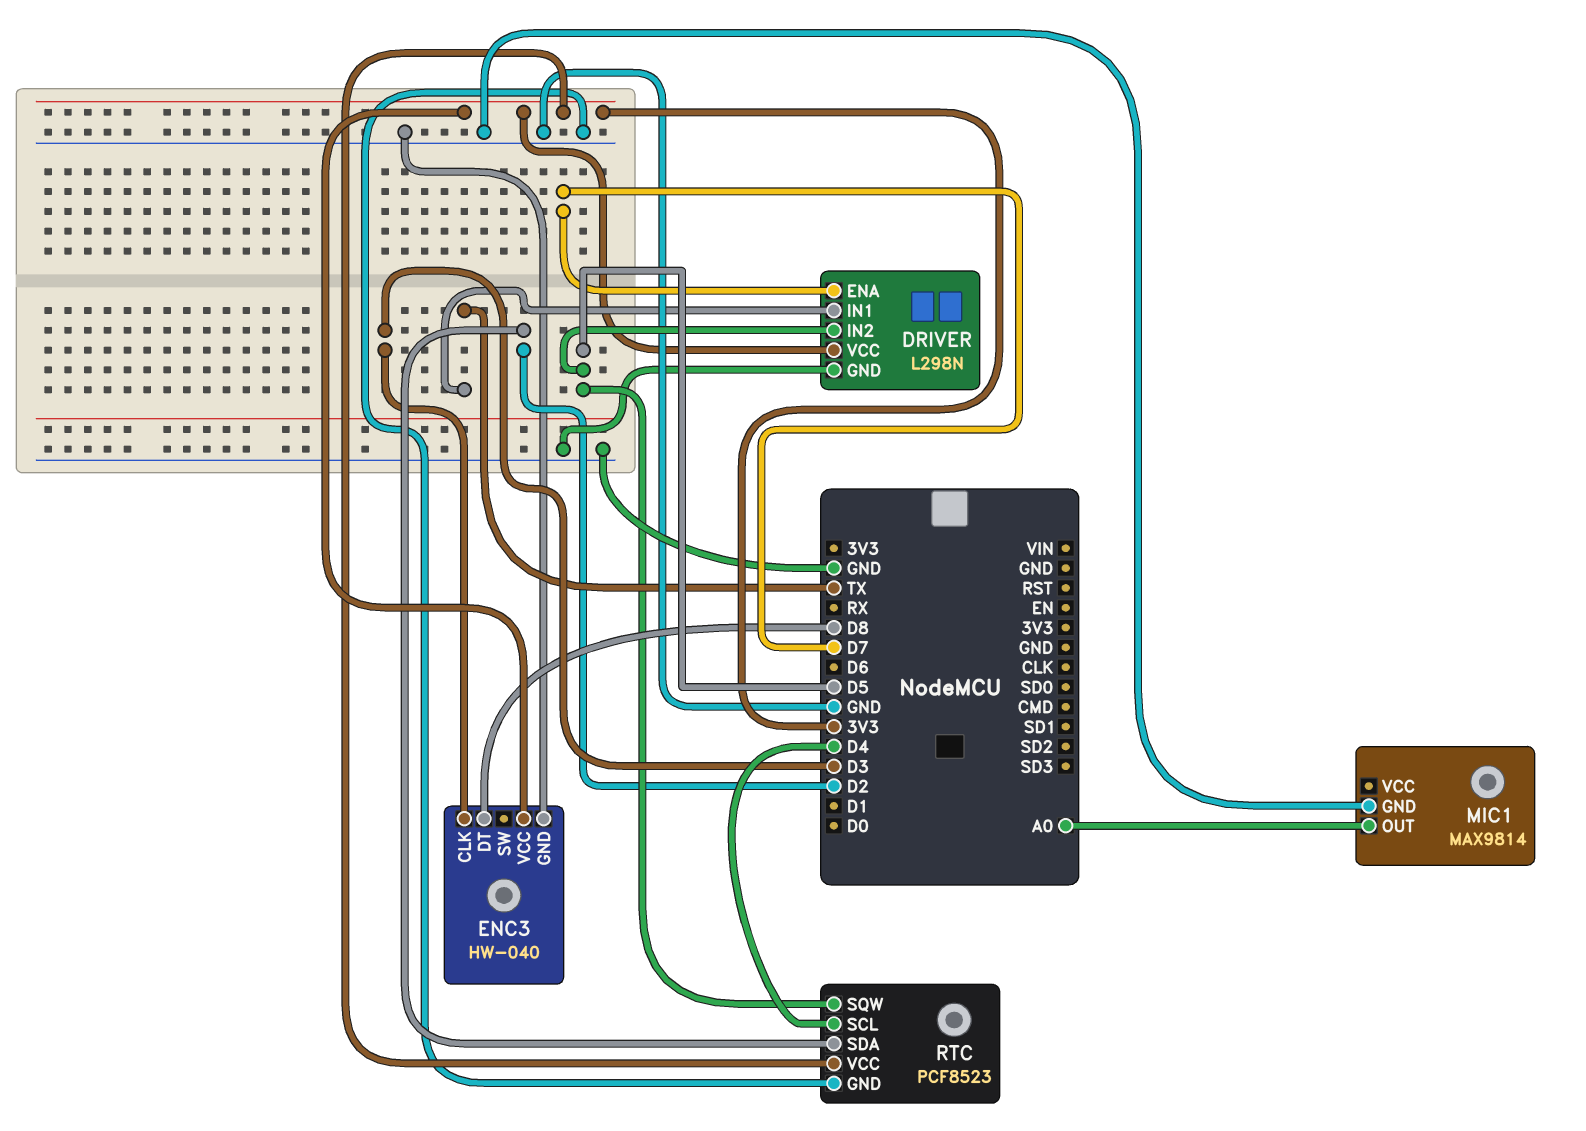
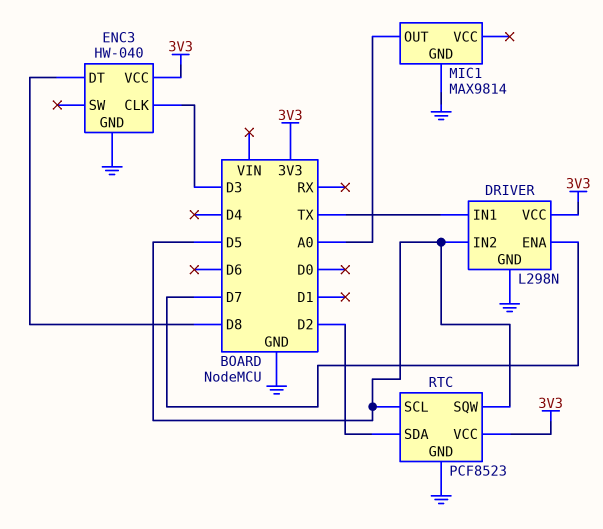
RTC pin SCL: D4 -> D5

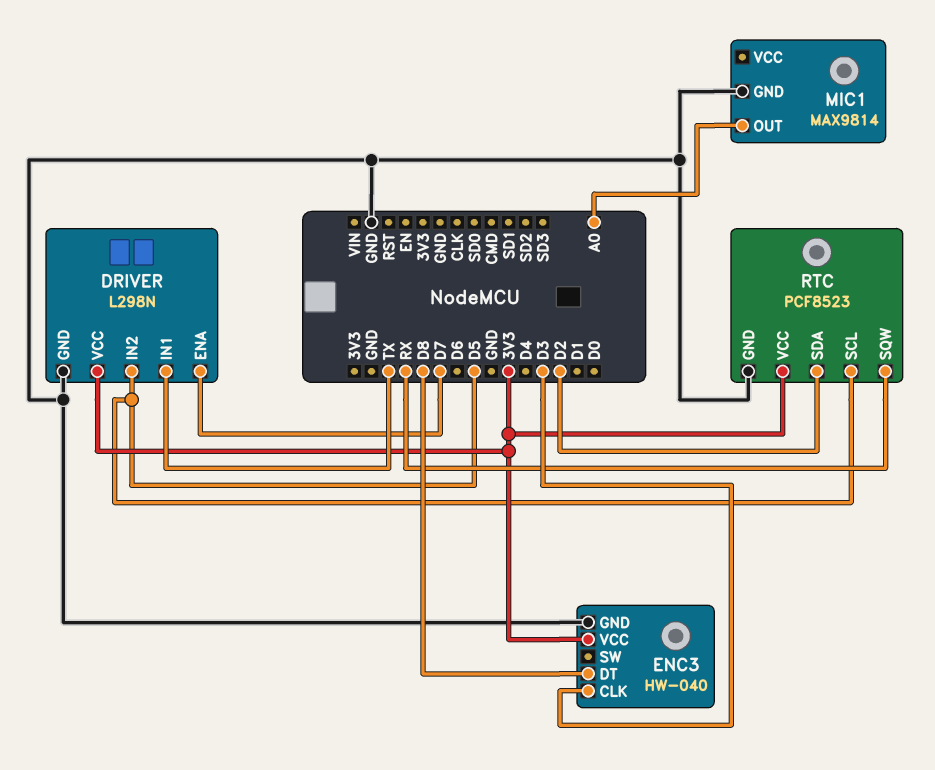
RTC pin SQW: D5 -> RX

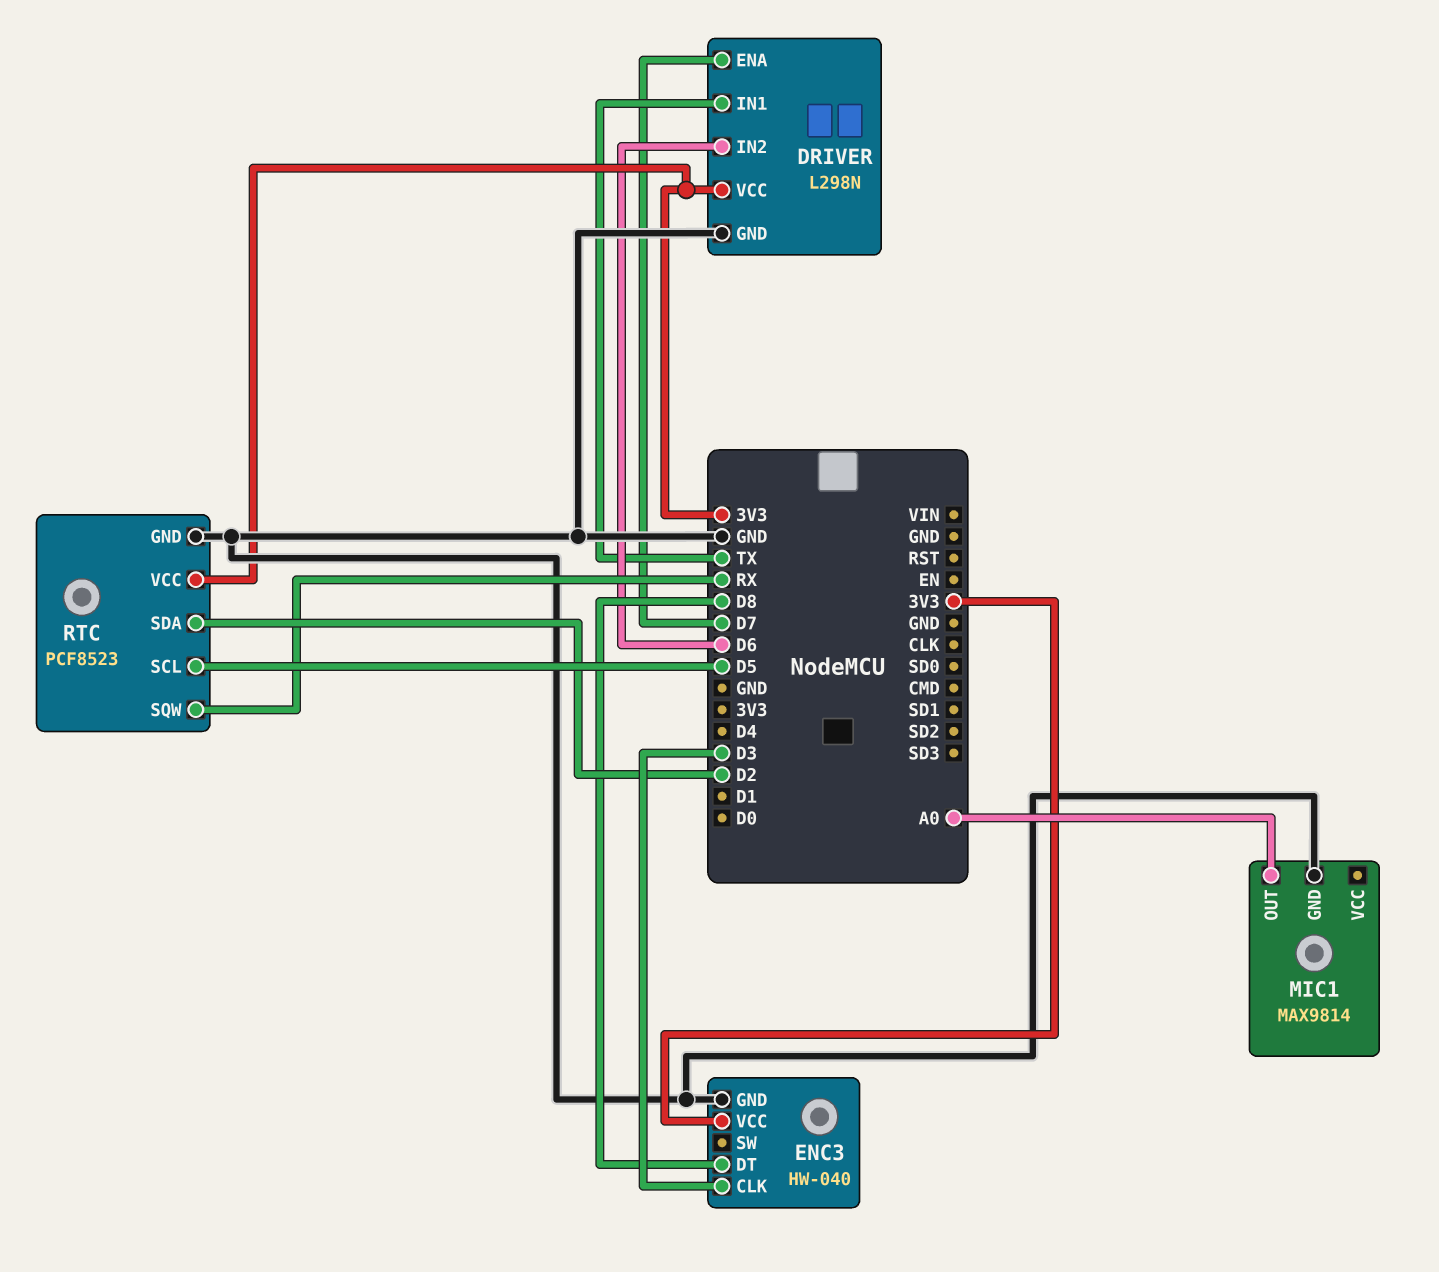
DRIVER pin IN2: D5 -> D6

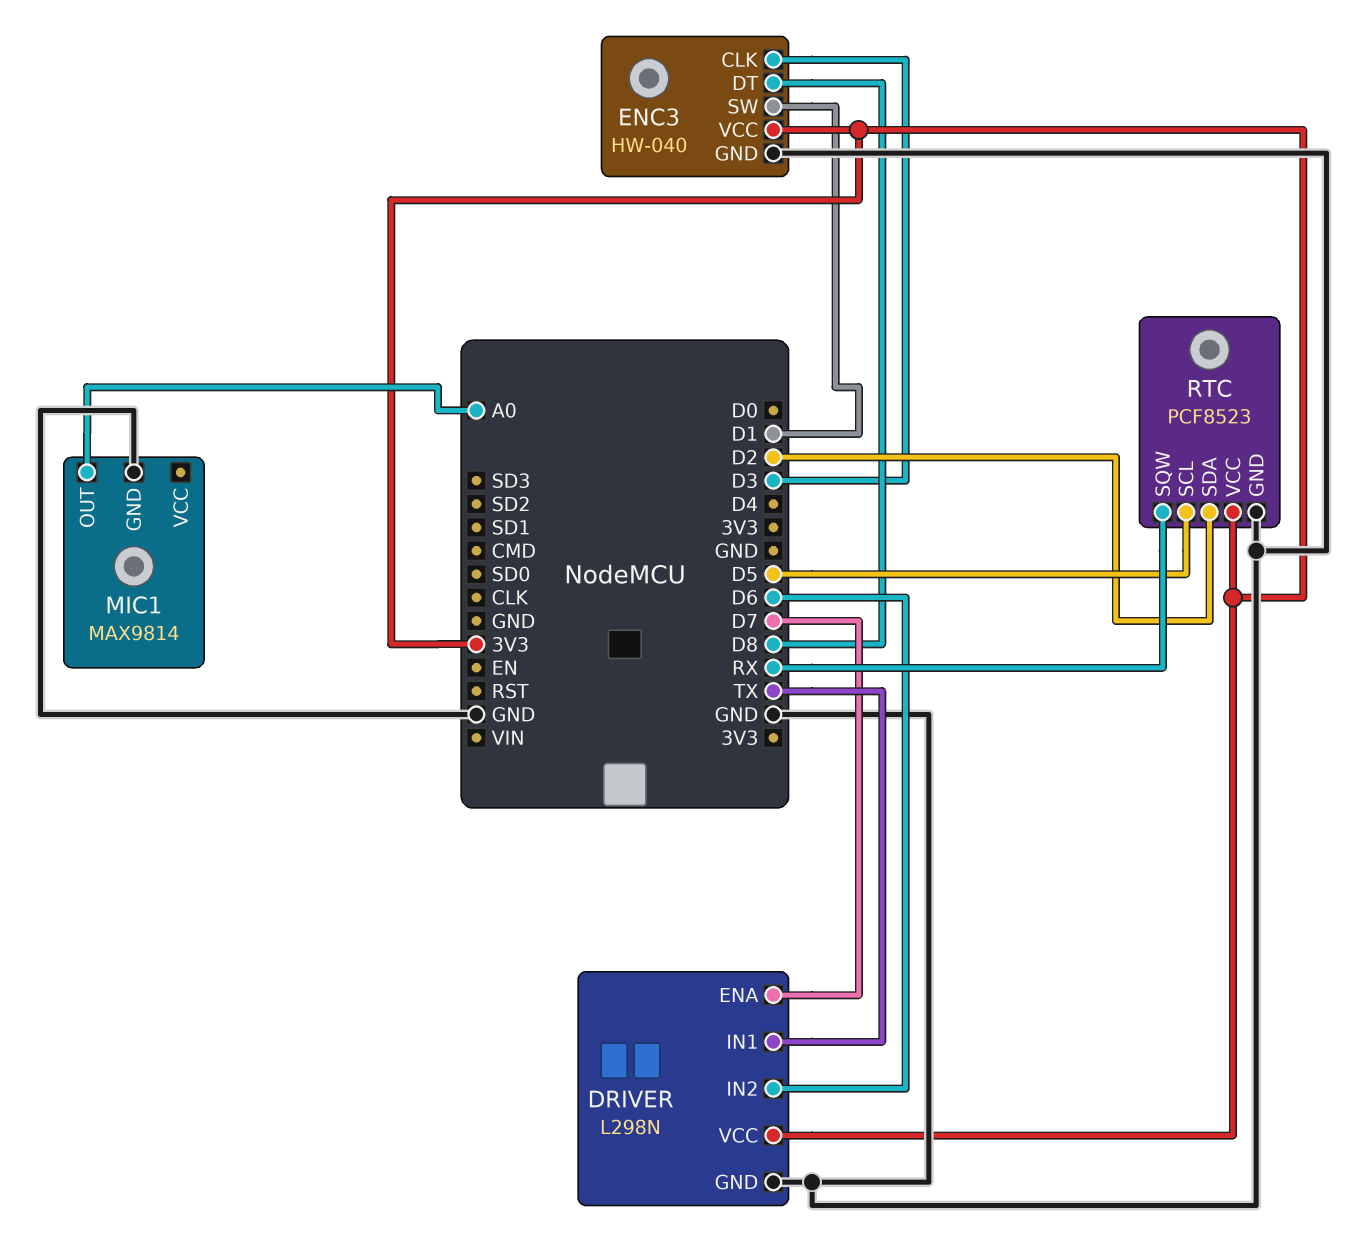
ENC3 pin SW: none -> D1

